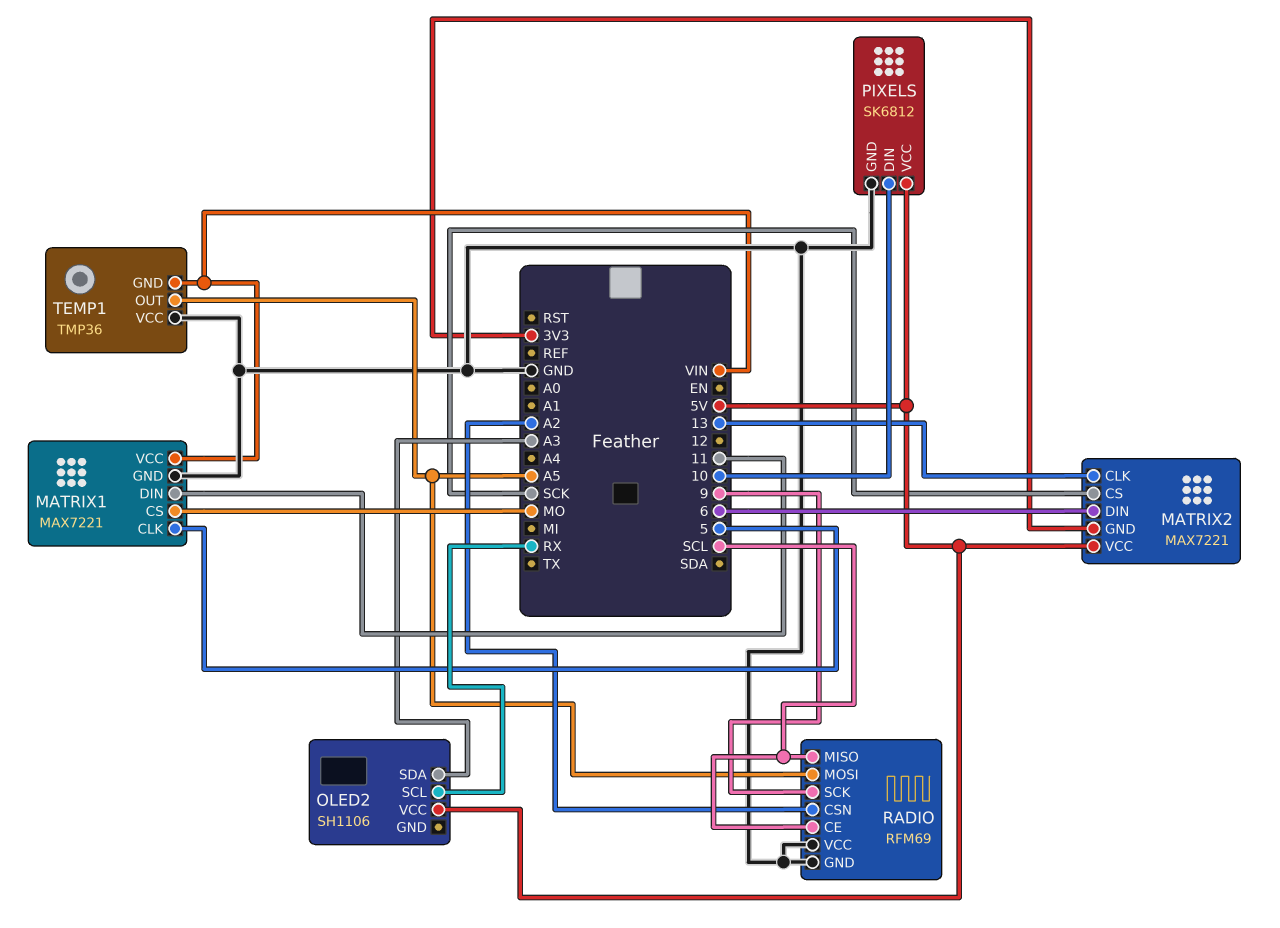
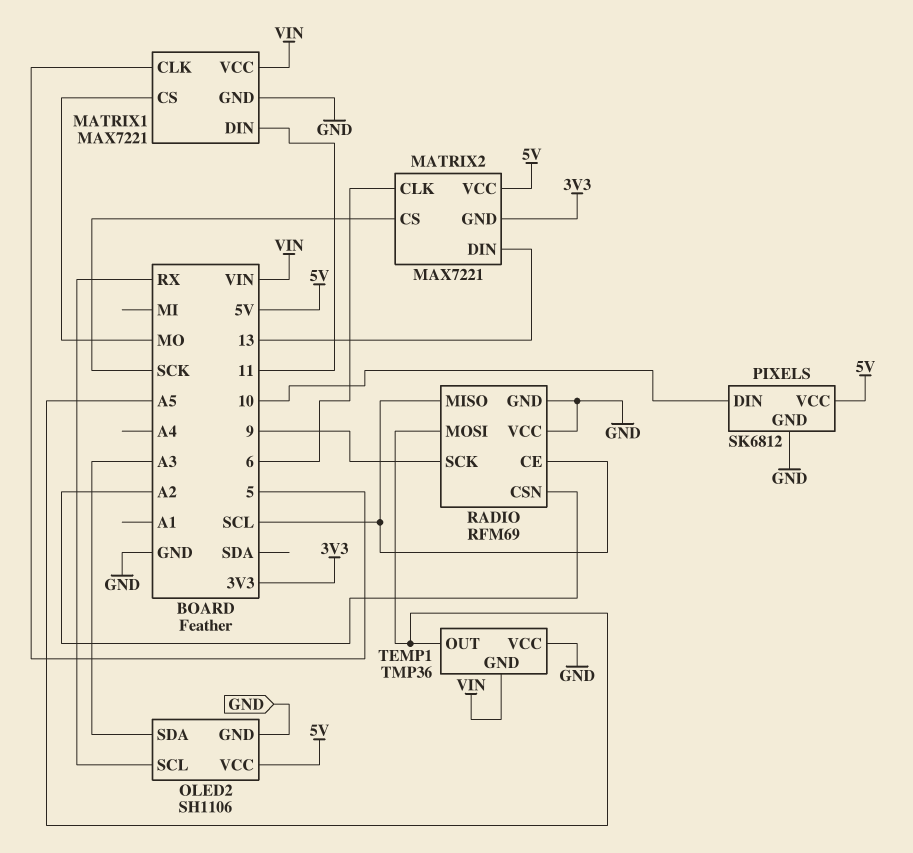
MATRIX2 pin CLK: 13 -> 6
MATRIX2 pin DIN: 6 -> 13
OLED2 pin GND: none -> GND

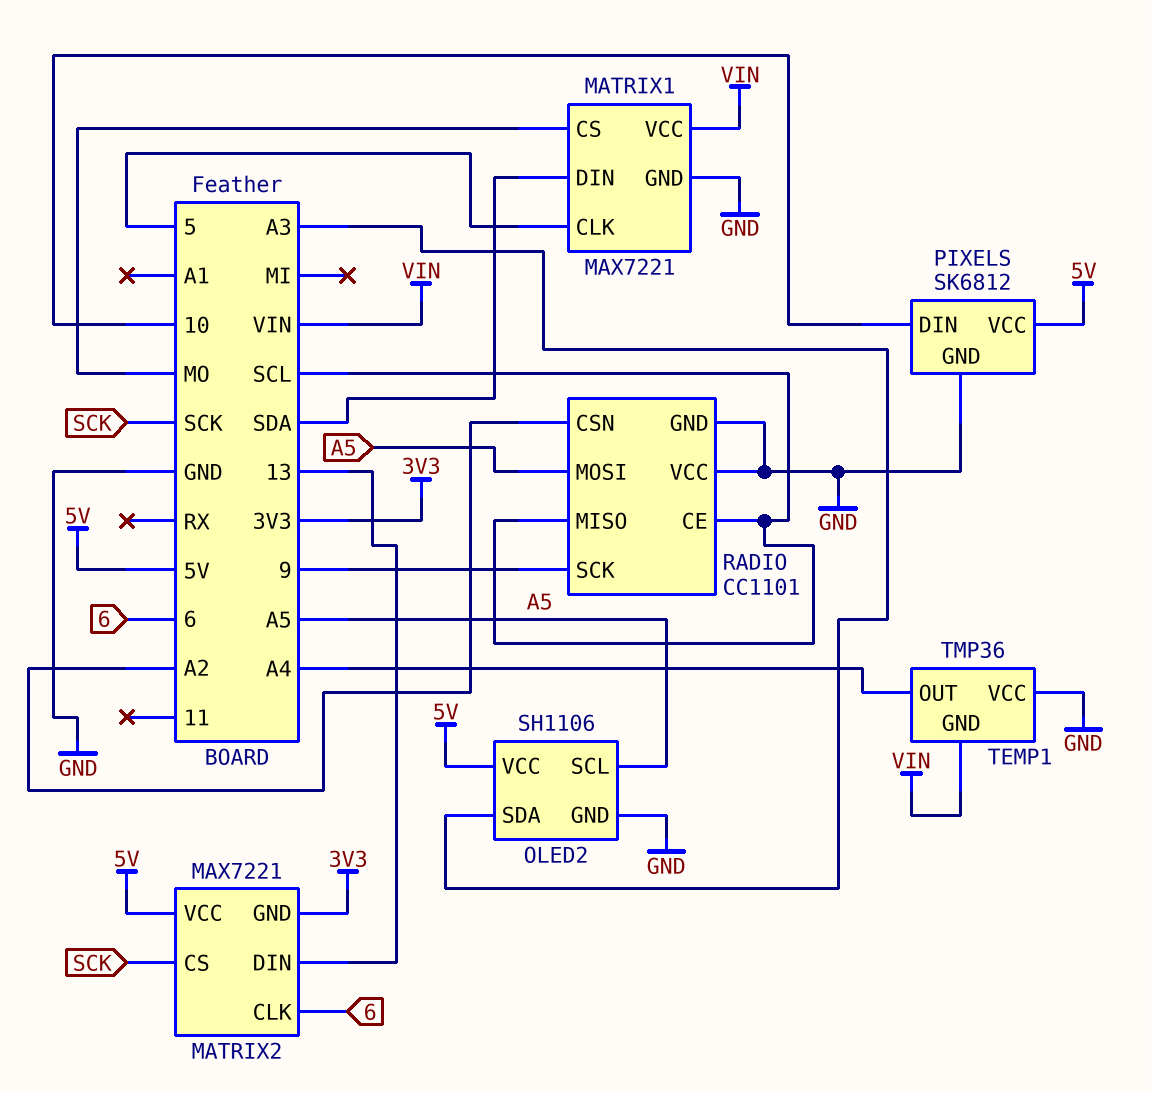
MATRIX1 pin DIN: 11 -> SDA
OLED2 pin SCL: RX -> A5
RADIO: RFM69 -> CC1101
TEMP1 pin OUT: A5 -> A4

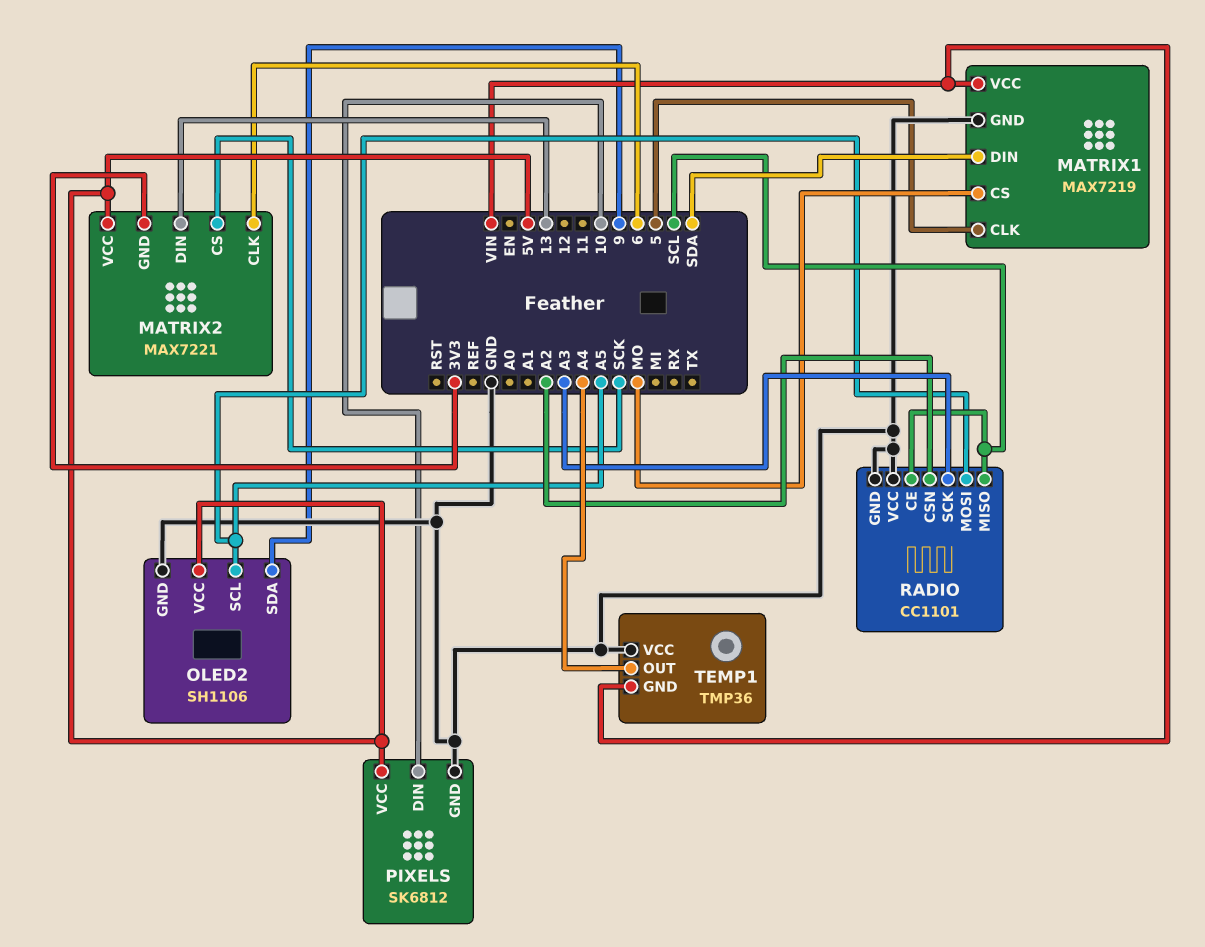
MATRIX1: MAX7221 -> MAX7219
OLED2 pin SDA: A3 -> 9
RADIO pin SCK: 9 -> A3

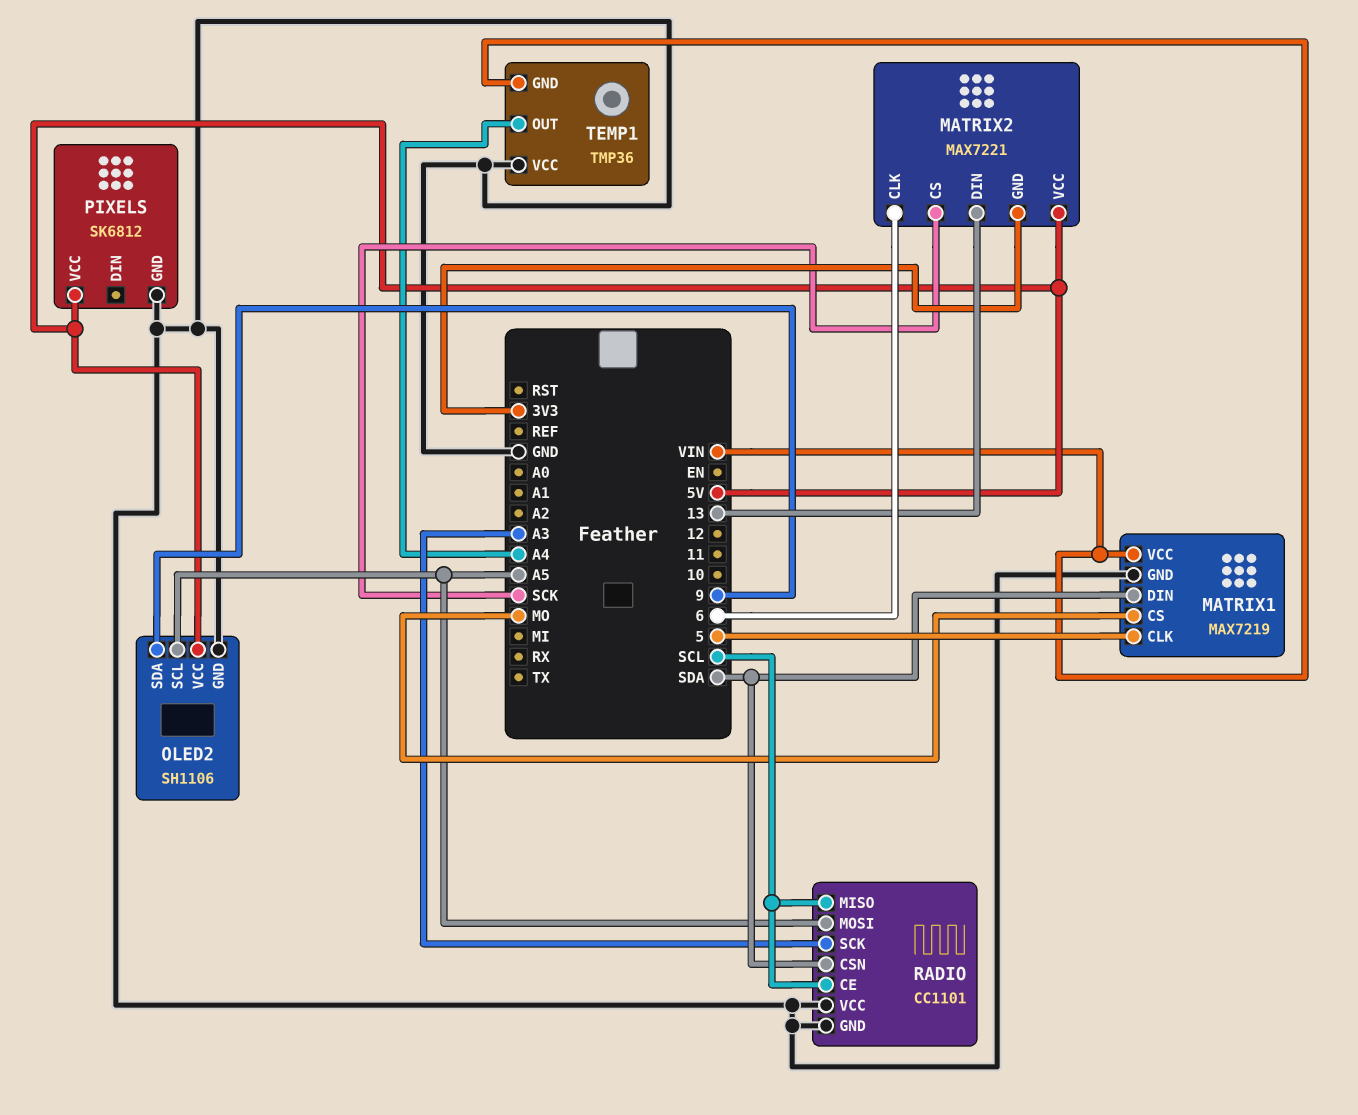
PIXELS pin DIN: 10 -> none
RADIO pin CSN: A2 -> SDA

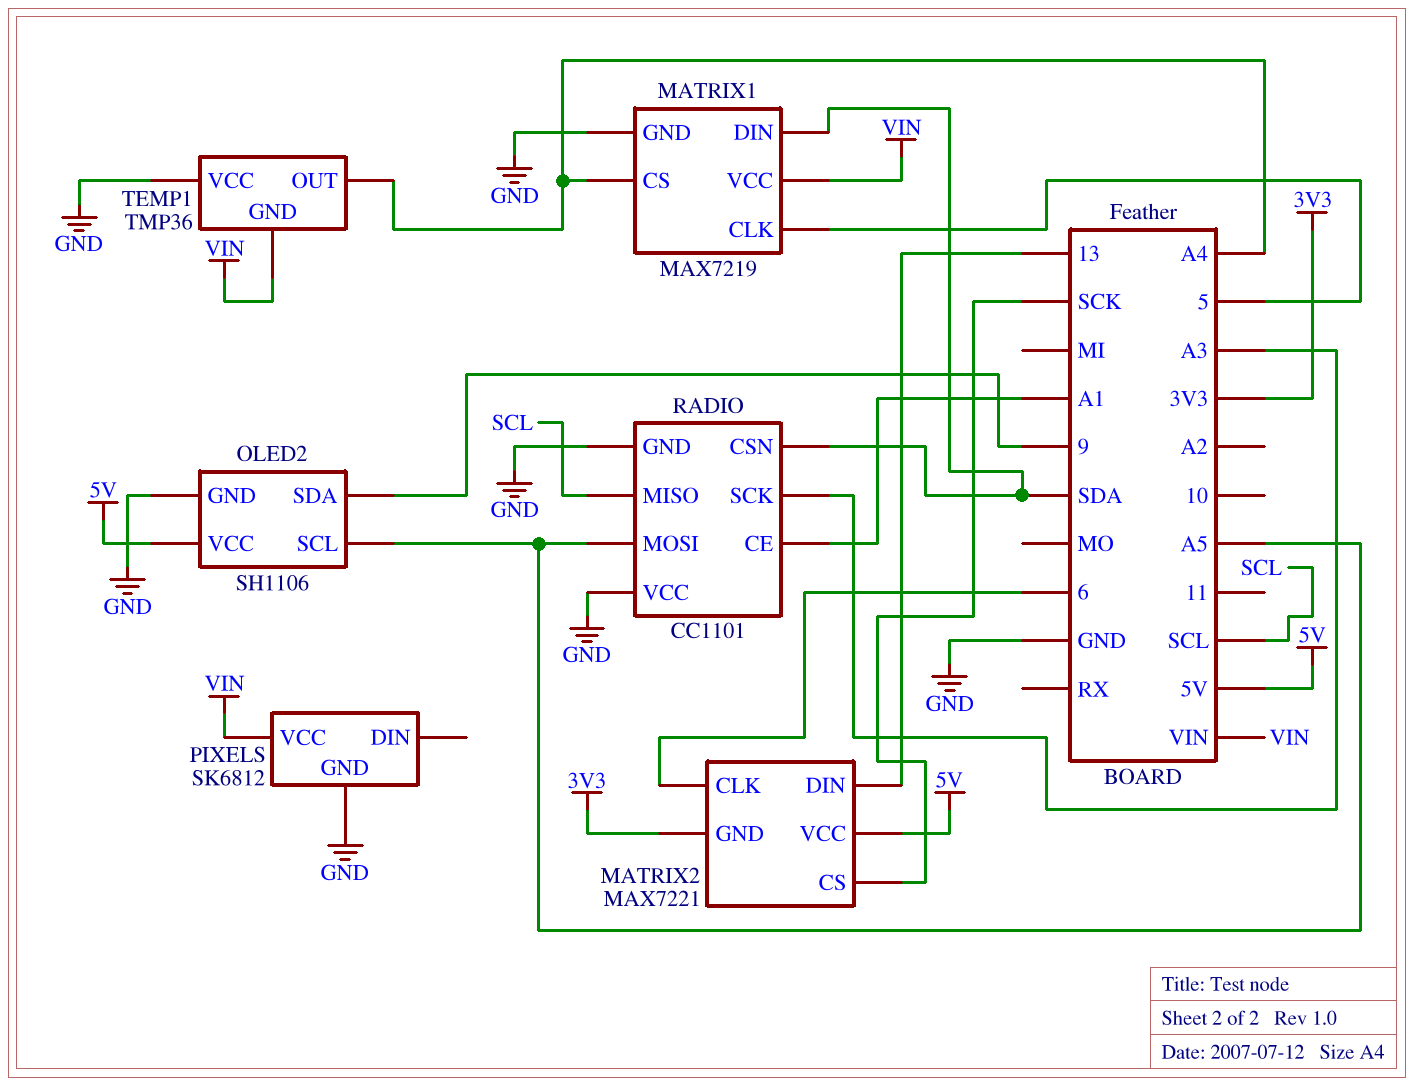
MATRIX1 pin CS: MO -> A4
PIXELS pin VCC: 5V -> VIN
RADIO pin CE: SCL -> A1

